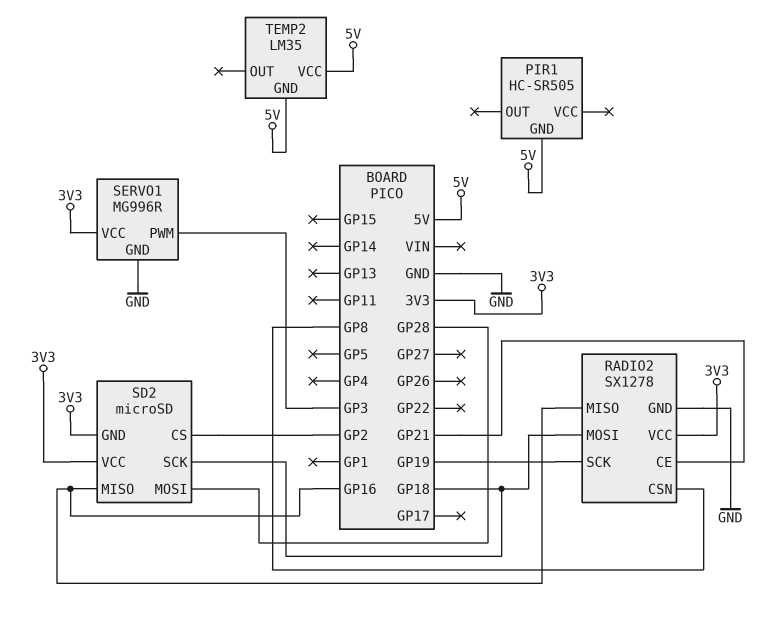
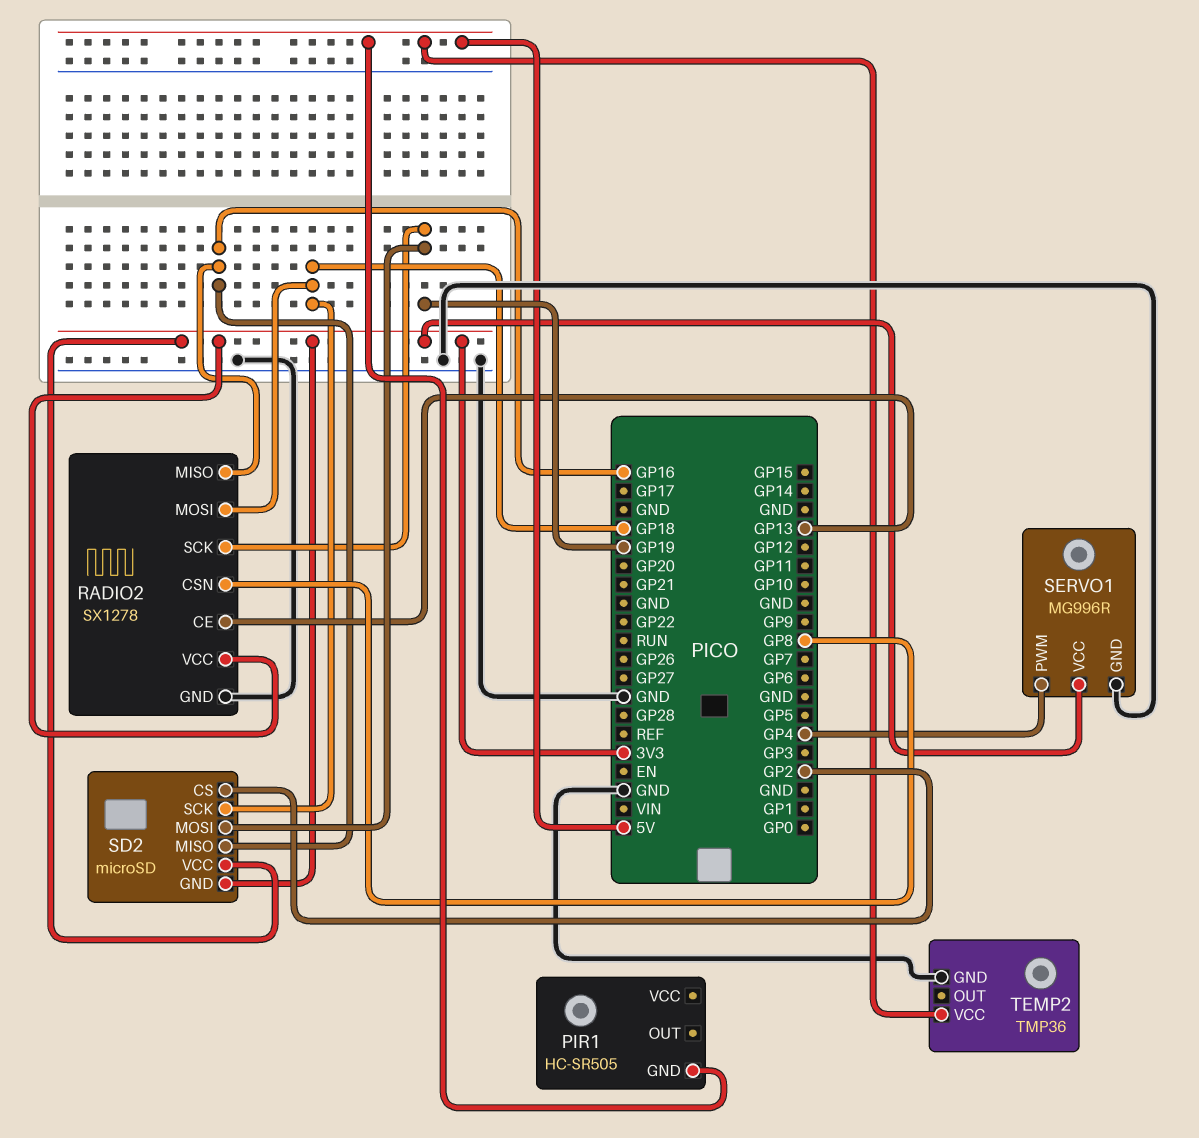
RADIO2 pin CE: GP21 -> GP13
SD2 pin MOSI: GP28 -> GP19
SERVO1 pin PWM: GP3 -> GP4
TEMP2: LM35 -> TMP36
TEMP2 pin GND: 5V -> GND

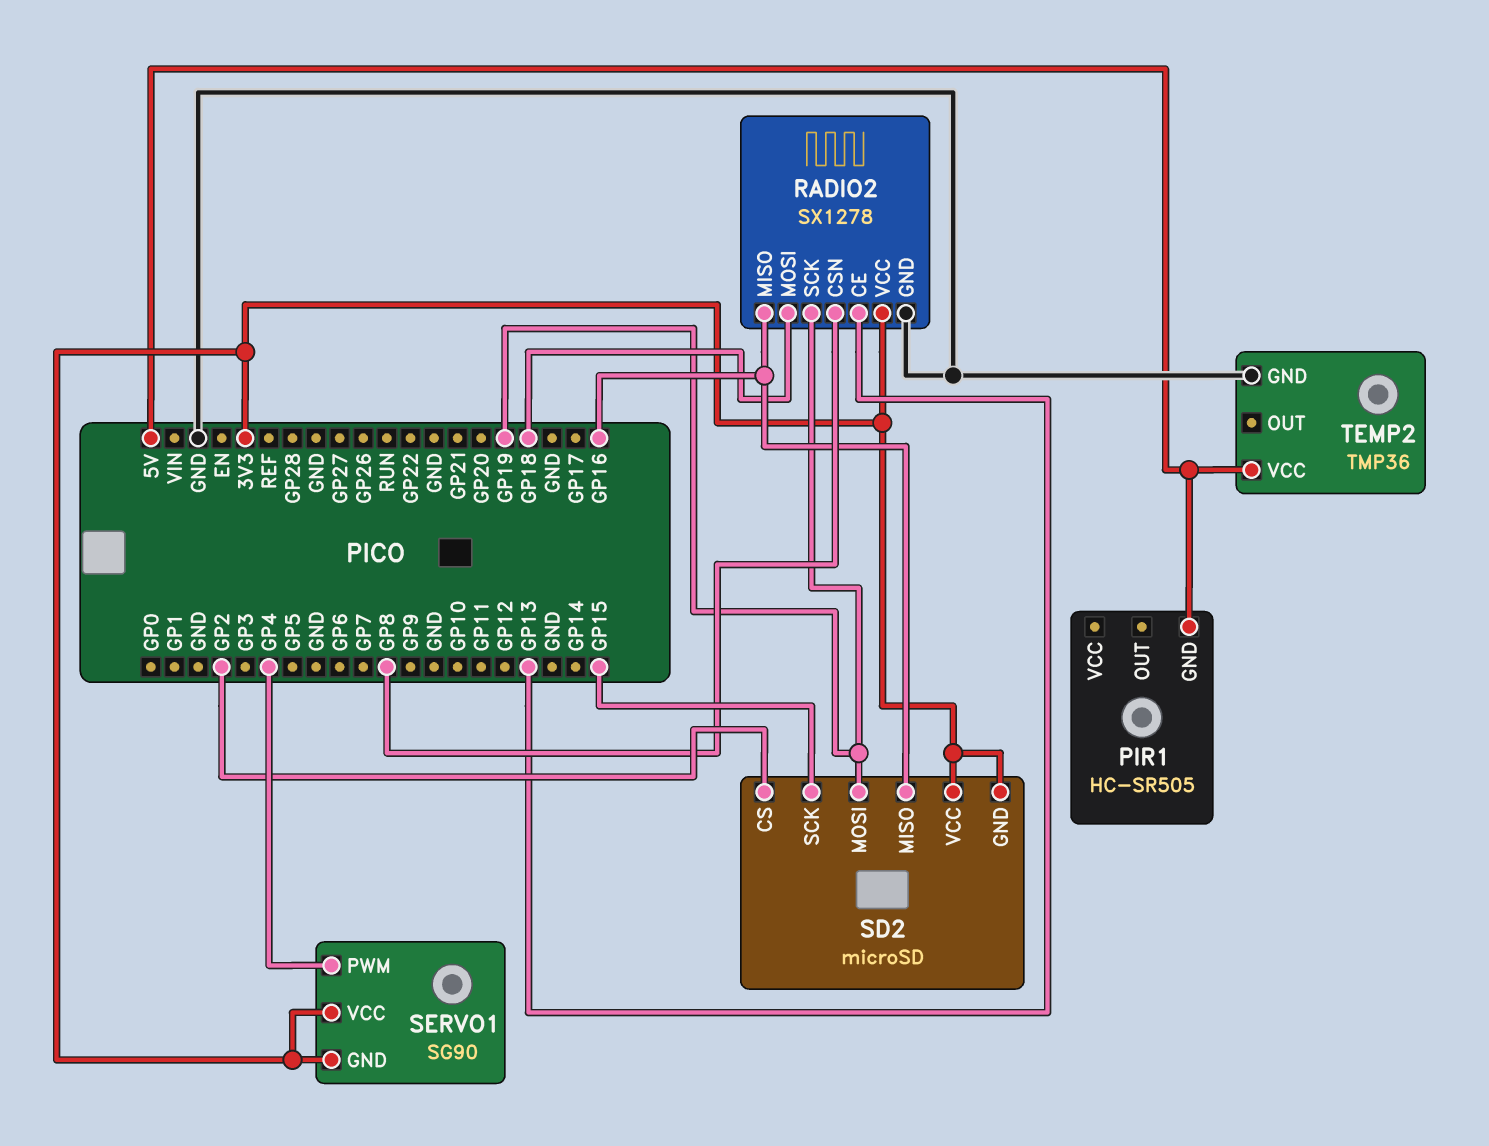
SD2 pin SCK: GP18 -> GP15
SERVO1: MG996R -> SG90
SERVO1 pin GND: GND -> 3V3

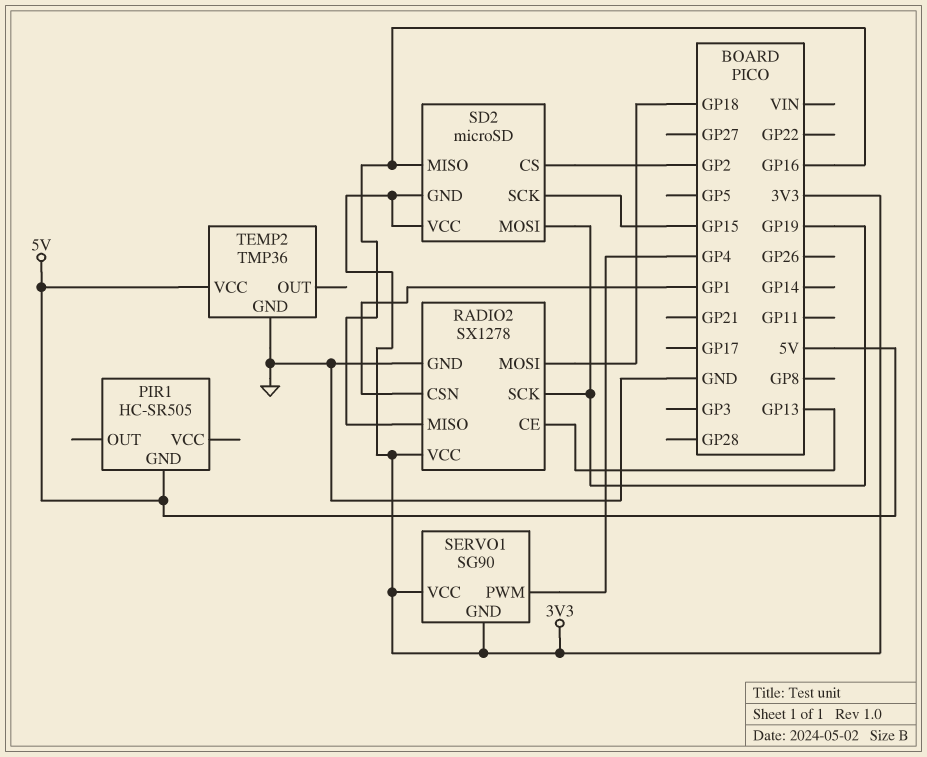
RADIO2 pin CSN: GP8 -> GP1

